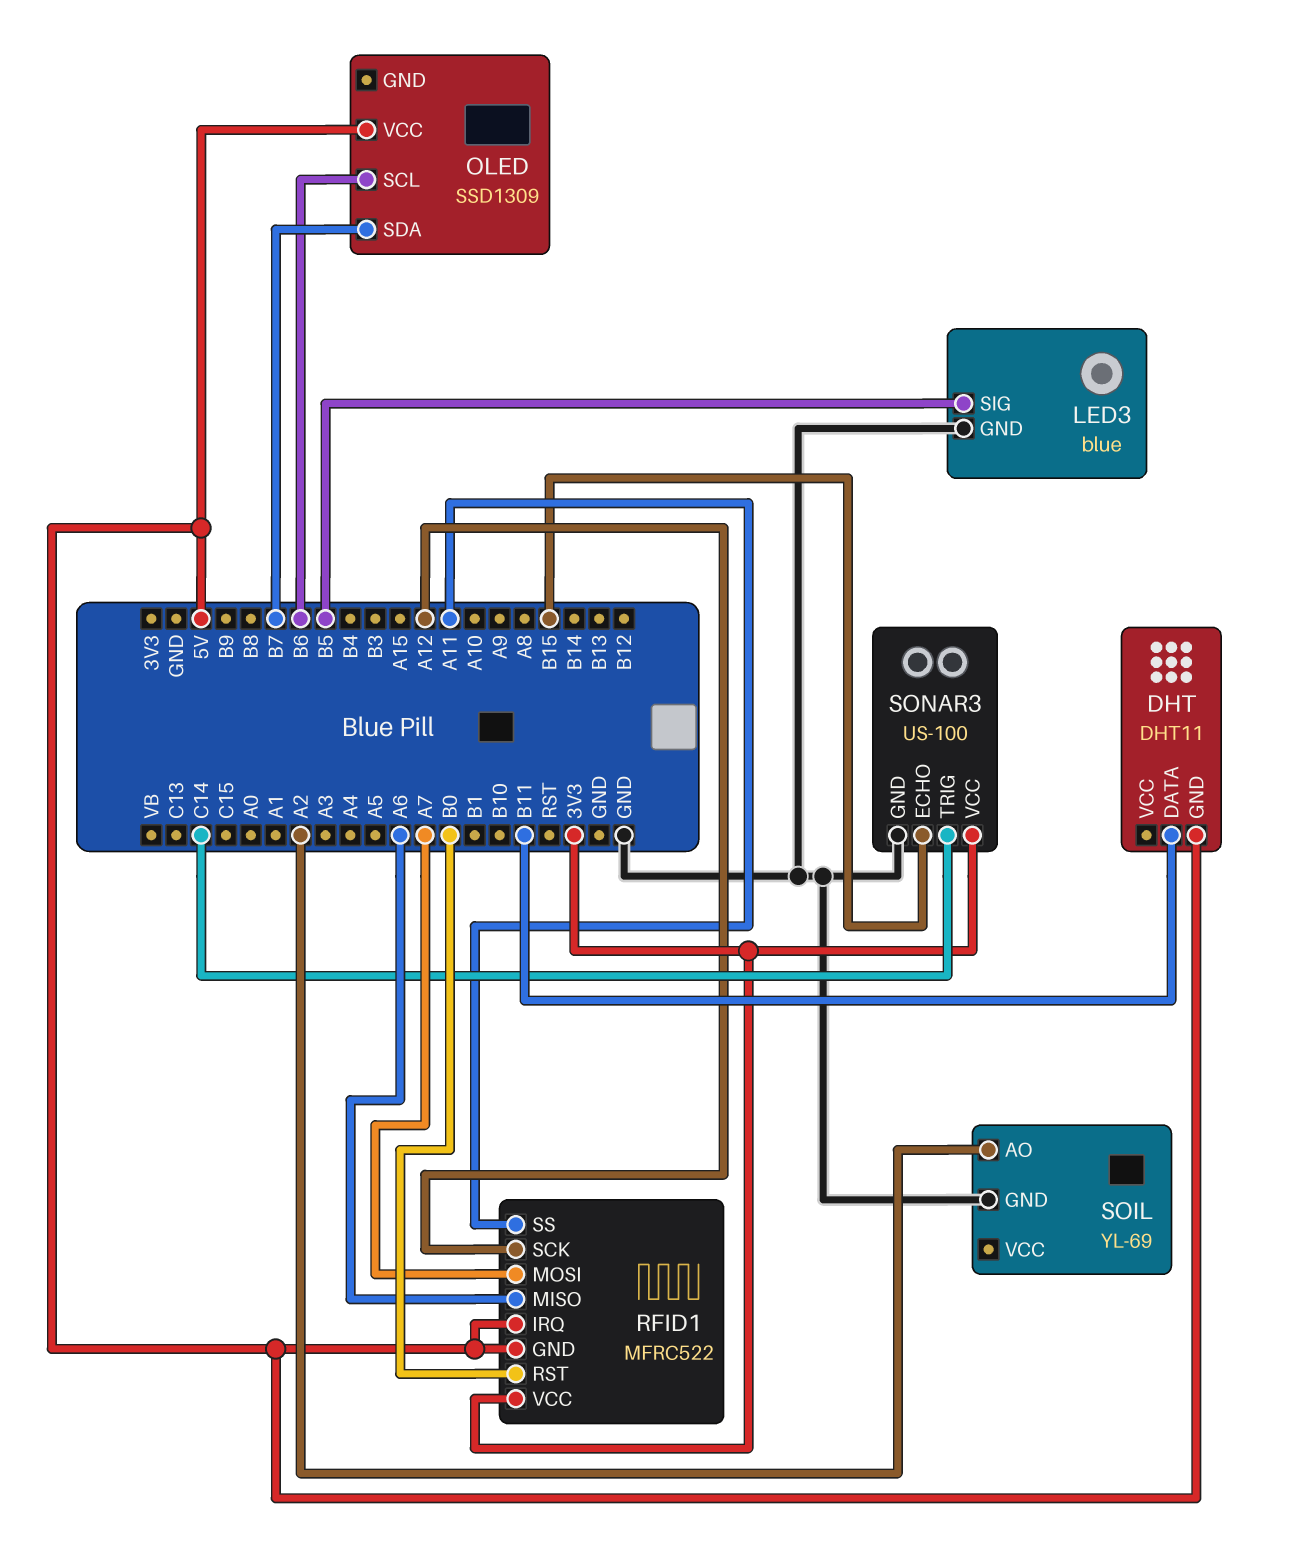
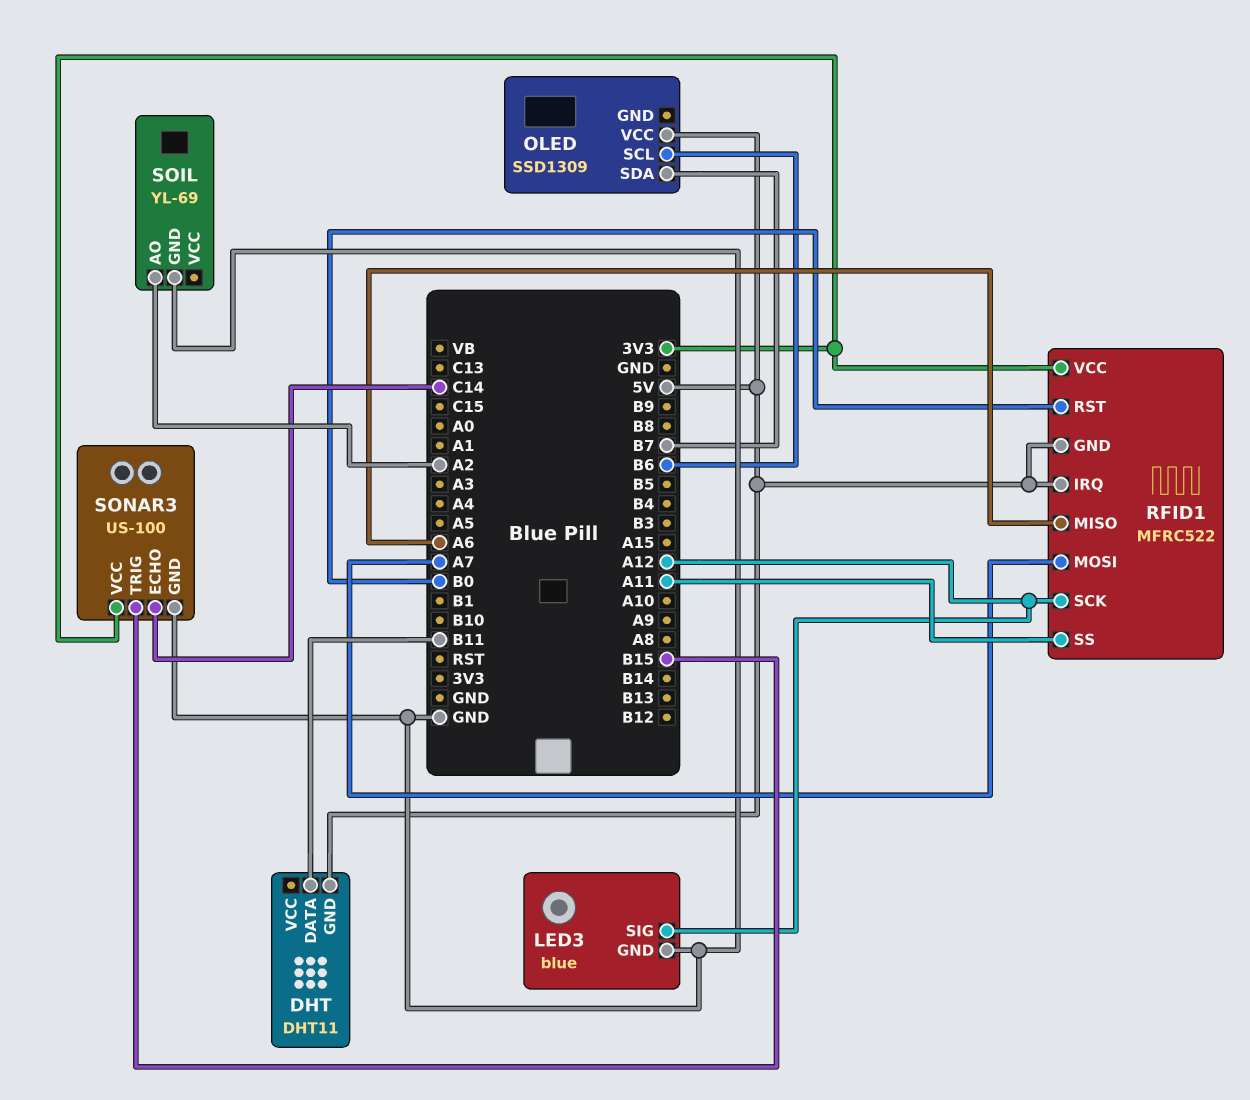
LED3 pin SIG: B5 -> A12
SONAR3 pin ECHO: B15 -> C14
SONAR3 pin TRIG: C14 -> B15

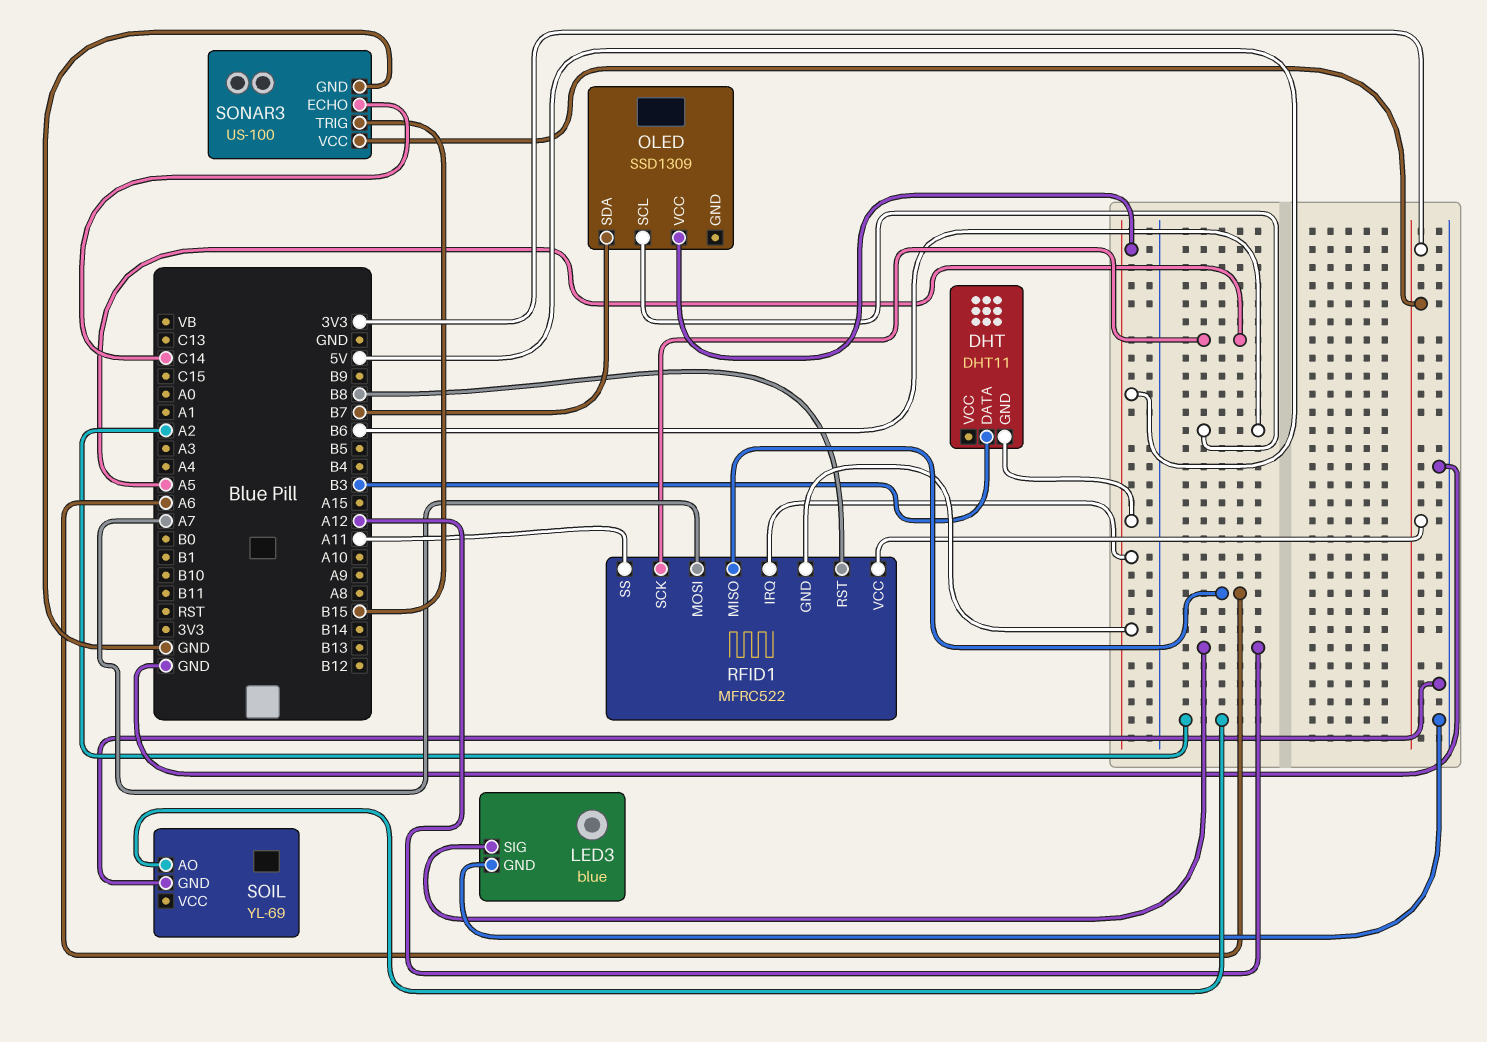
DHT pin DATA: B11 -> B3
RFID1 pin RST: B0 -> B8
RFID1 pin SCK: A12 -> A5

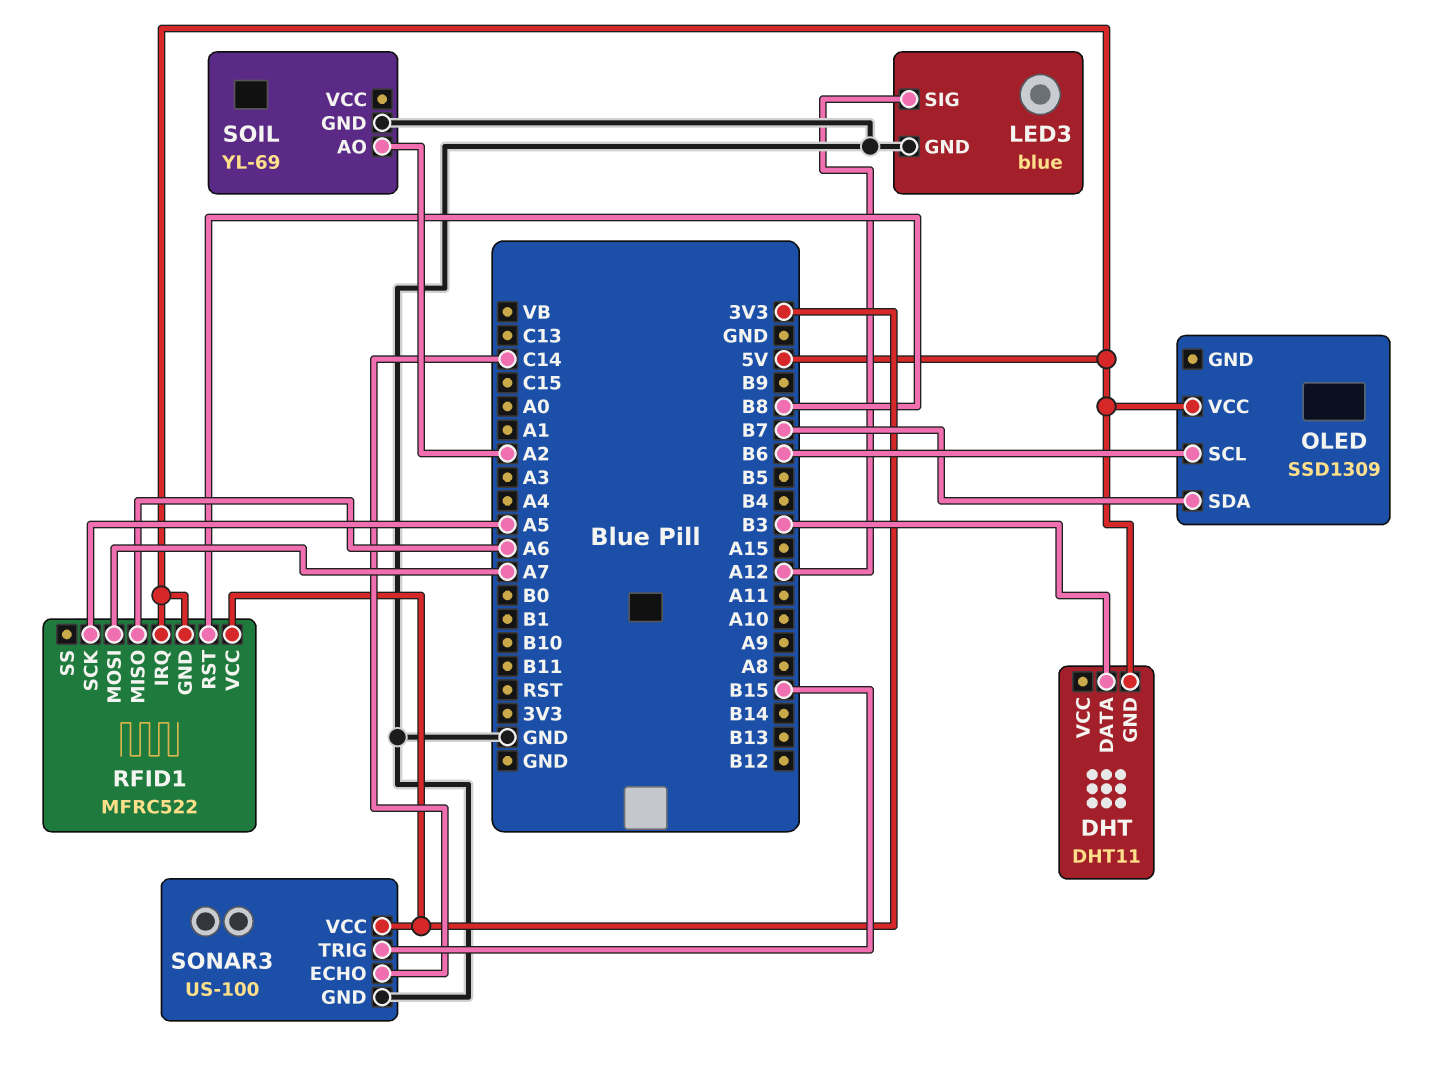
RFID1 pin SS: A11 -> none

